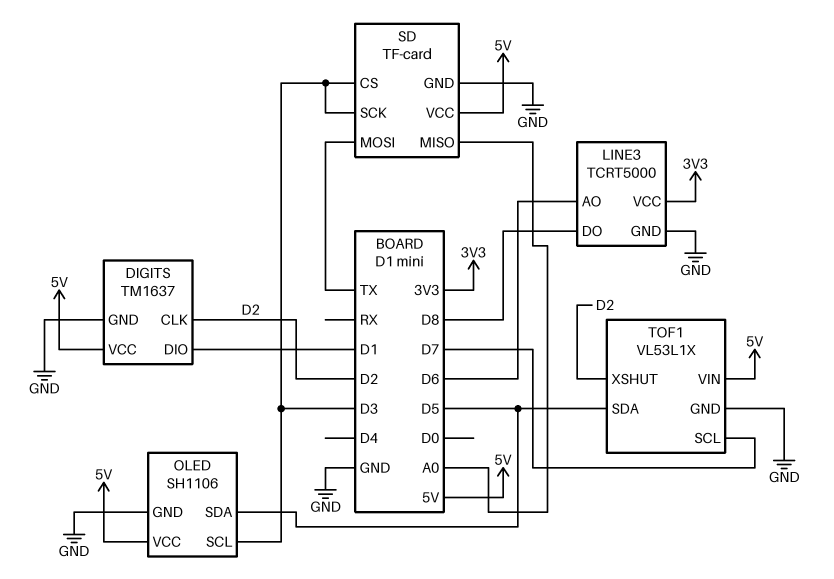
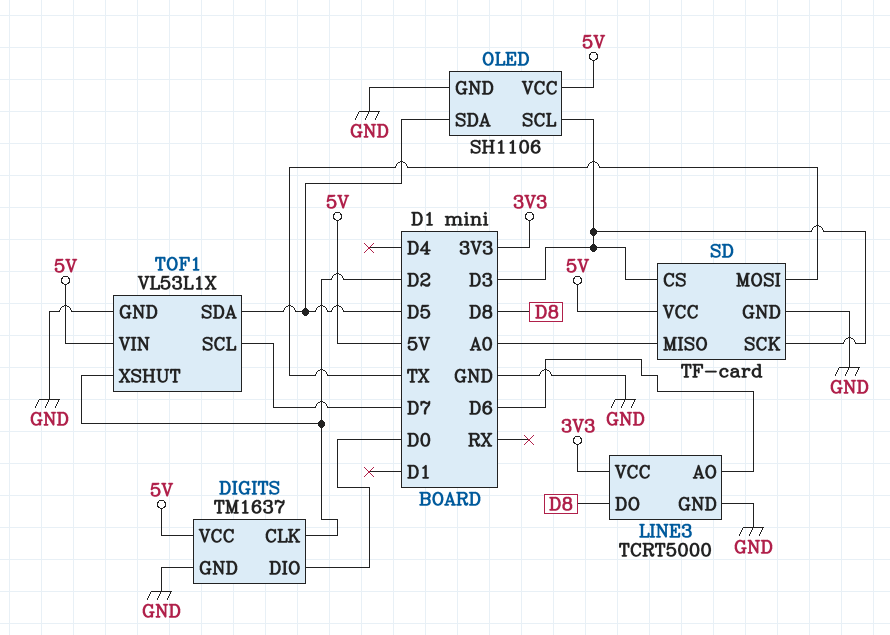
DIGITS pin DIO: D1 -> D0

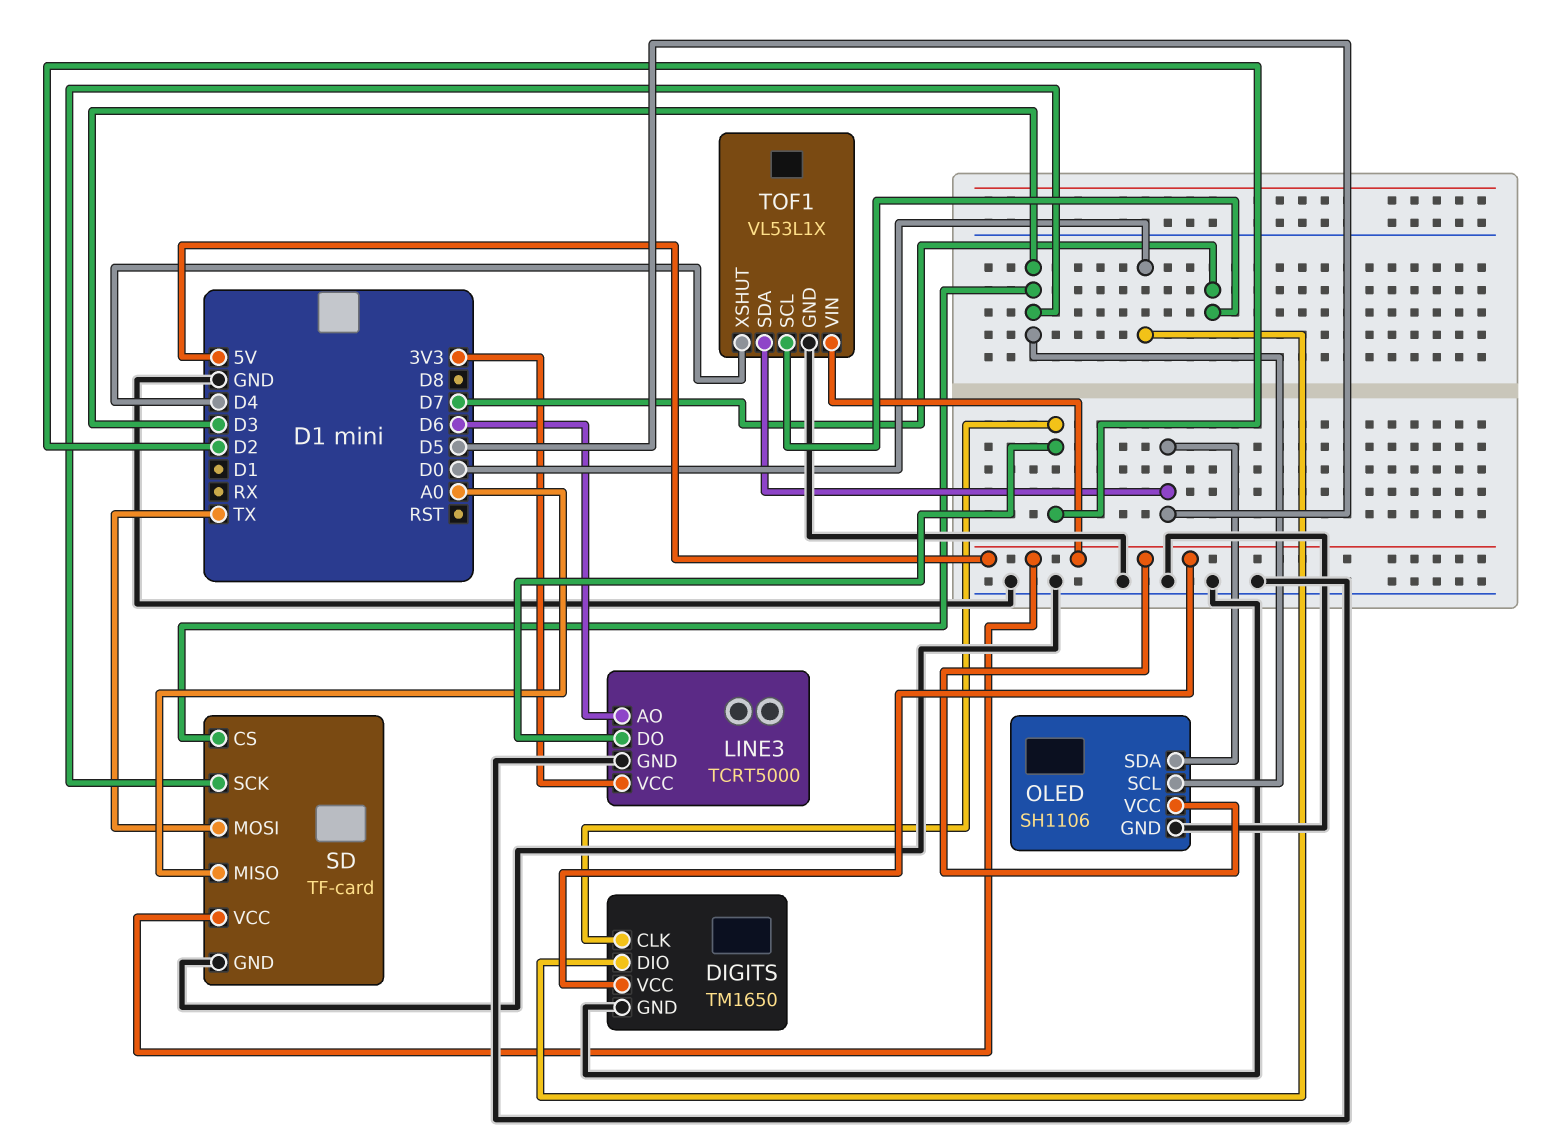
DIGITS: TM1637 -> TM1650
LINE3 pin DO: D8 -> D2
TOF1 pin XSHUT: D2 -> D4

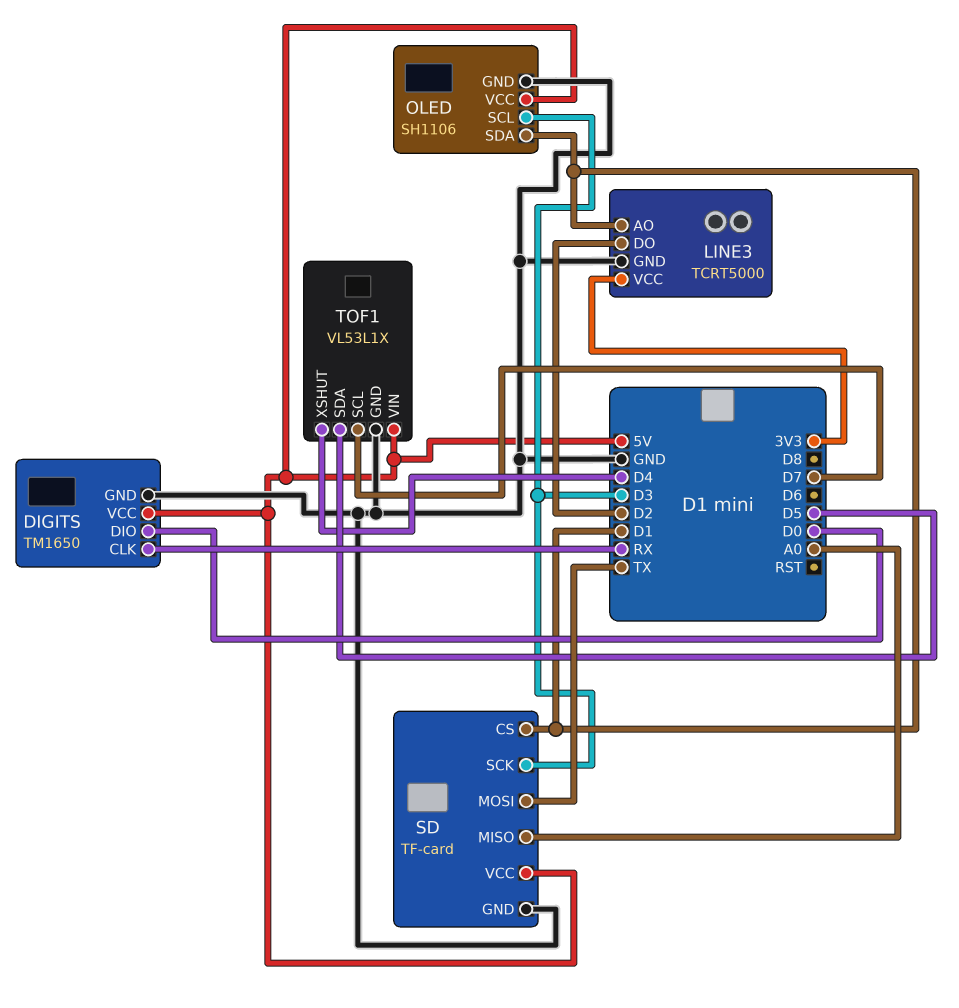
DIGITS pin CLK: D2 -> RX
LINE3 pin AO: D6 -> D1
OLED pin SDA: D5 -> D1
SD pin CS: D3 -> D1

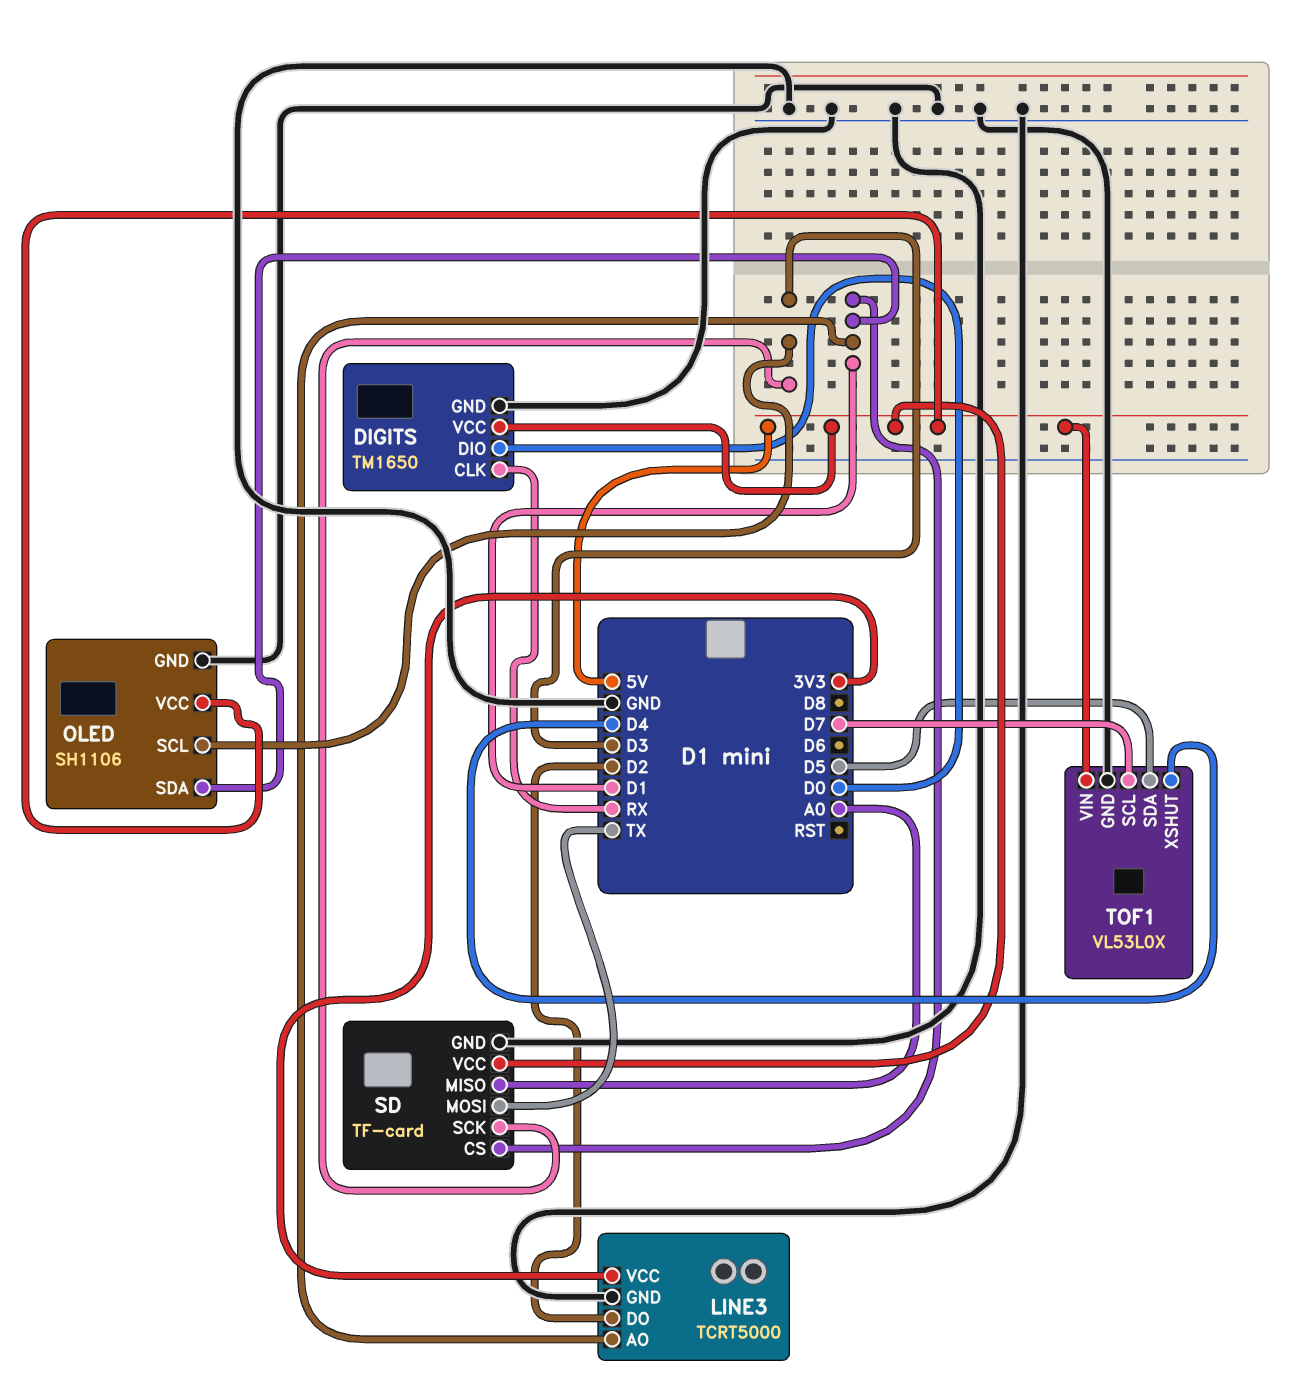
TOF1: VL53L1X -> VL53L0X

